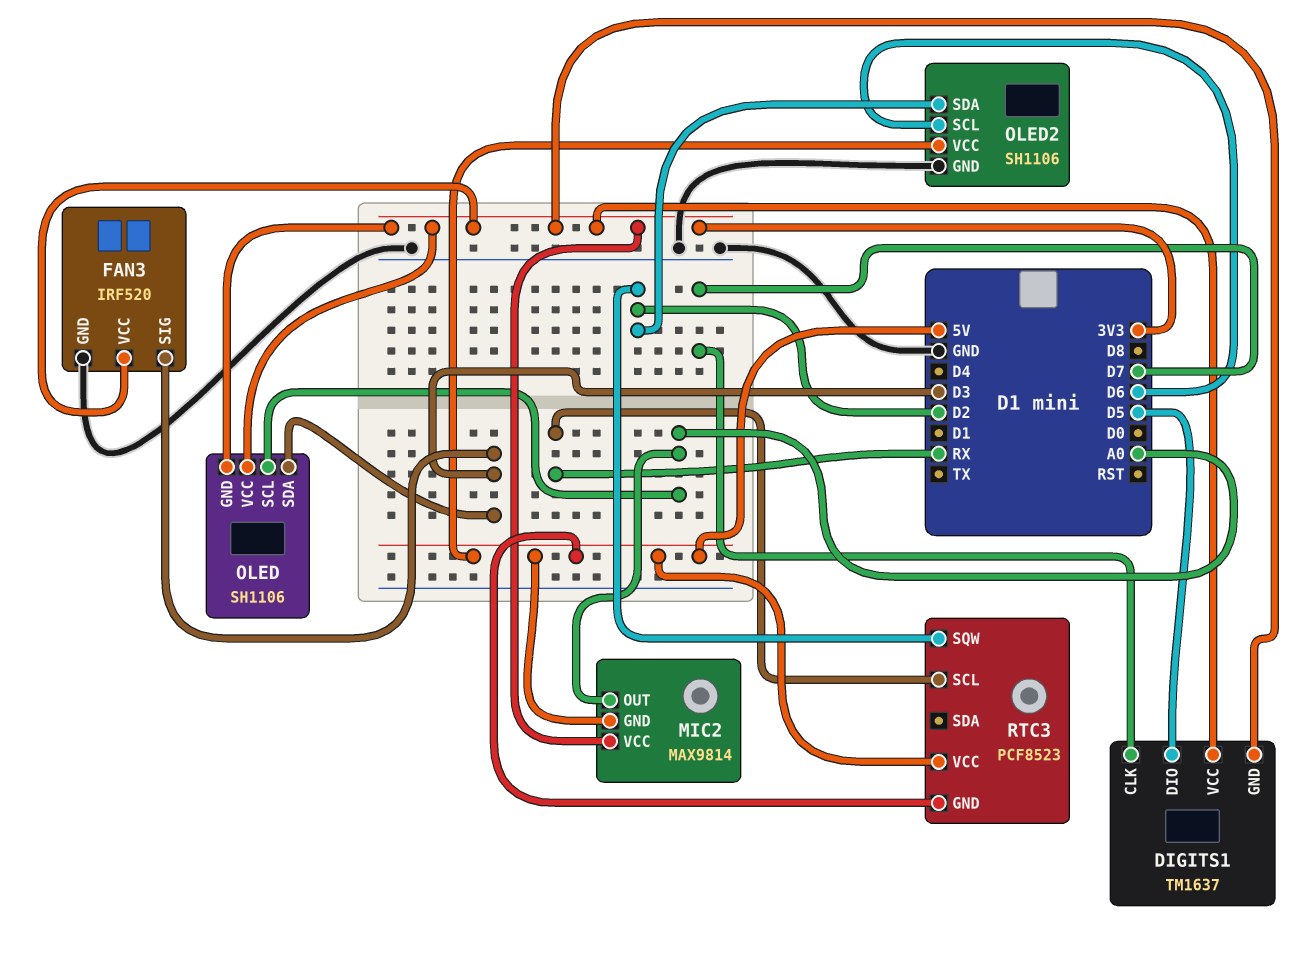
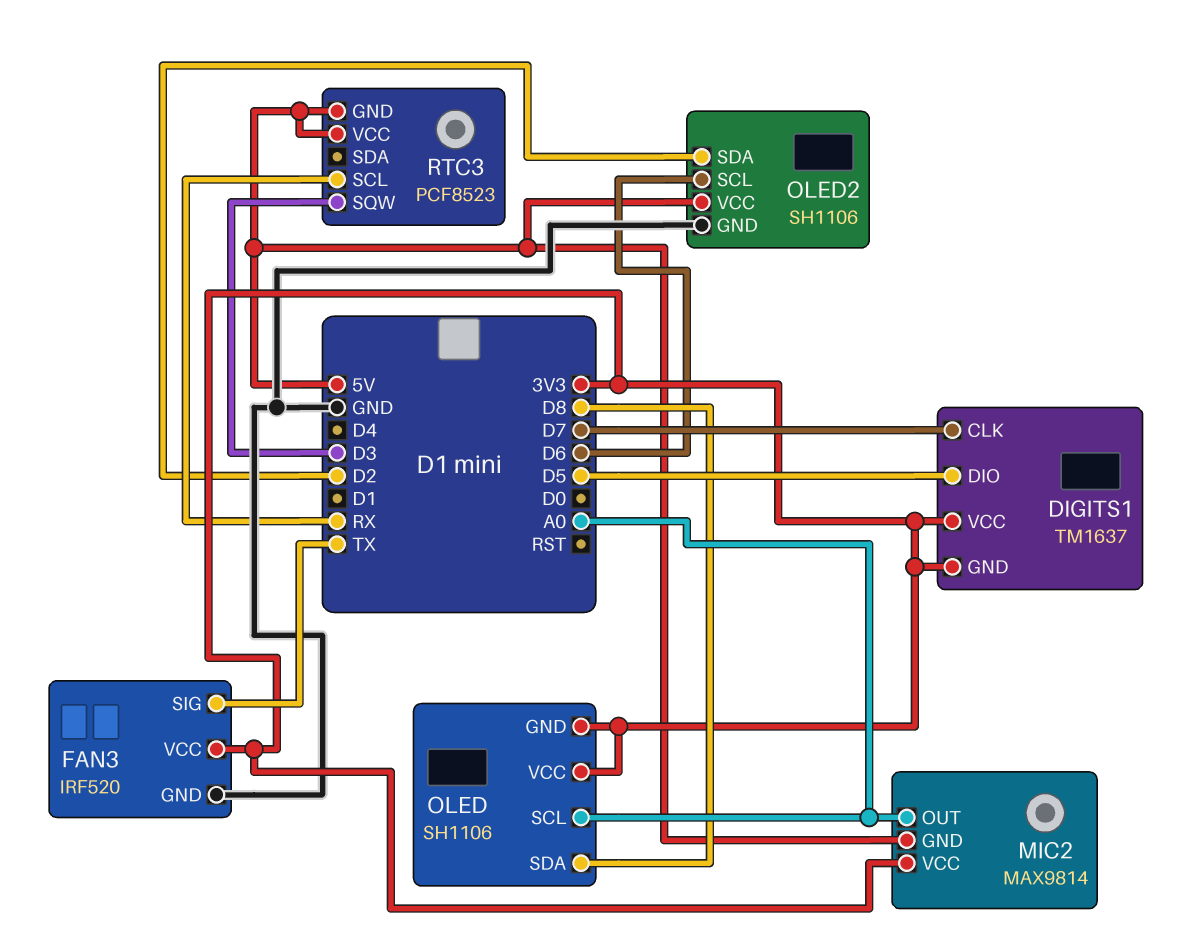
FAN3 pin SIG: D3 -> TX
OLED pin SDA: D3 -> D8
RTC3 pin SQW: D2 -> D3

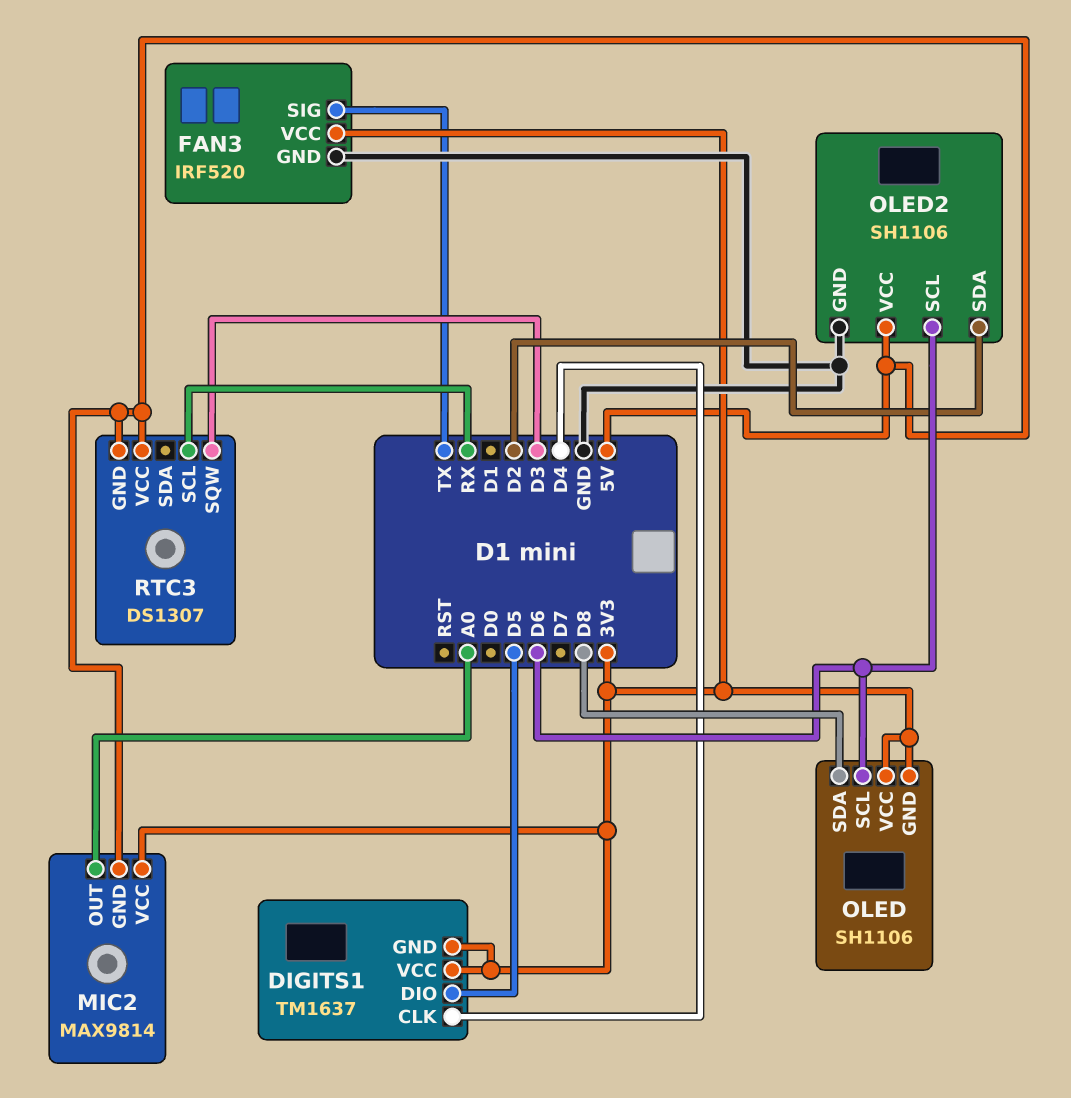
DIGITS1 pin CLK: D7 -> D4
OLED pin SCL: A0 -> D6
RTC3: PCF8523 -> DS1307

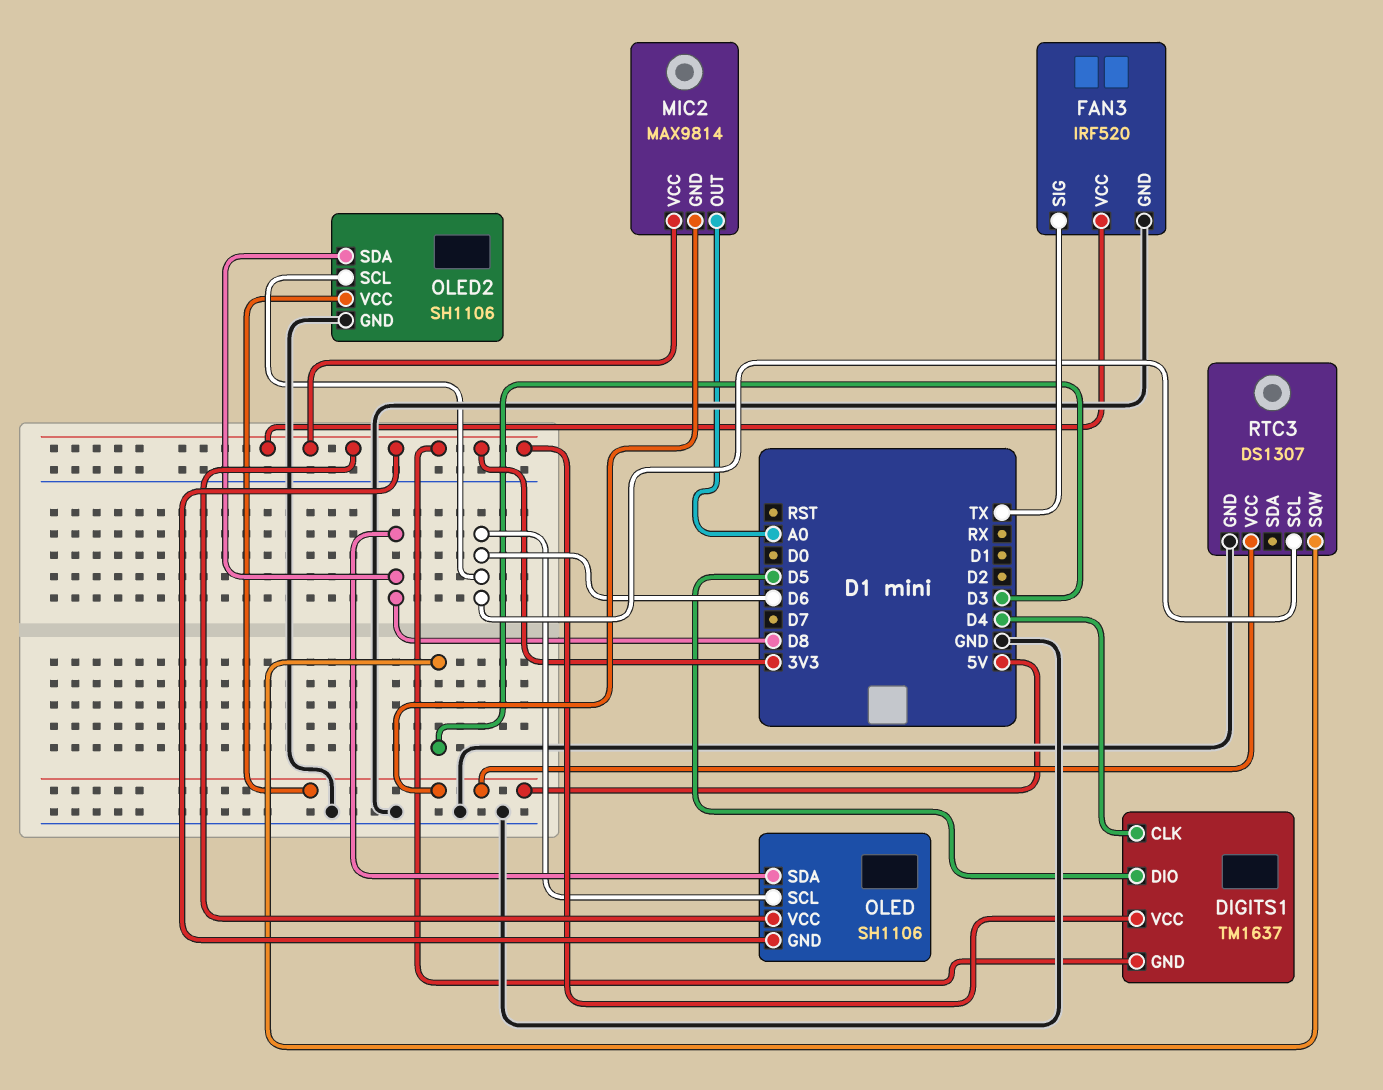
OLED2 pin SDA: D2 -> D8
RTC3 pin GND: 5V -> GND
RTC3 pin SCL: RX -> D6

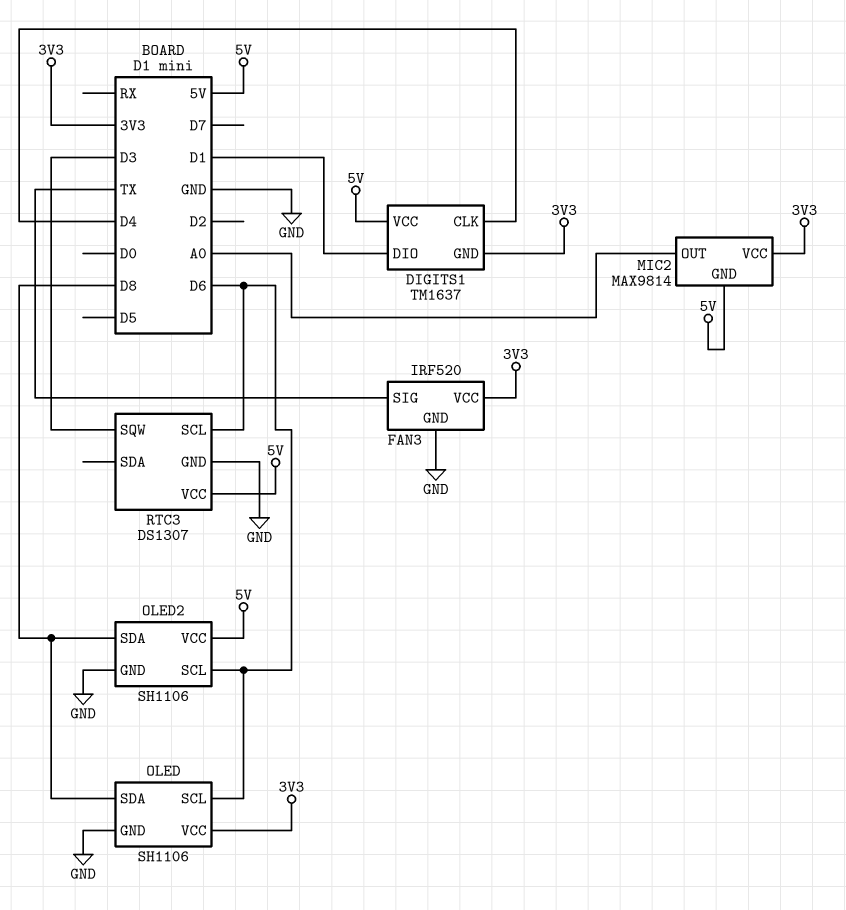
DIGITS1 pin DIO: D5 -> D1
DIGITS1 pin VCC: 3V3 -> 5V
OLED pin GND: 3V3 -> GND

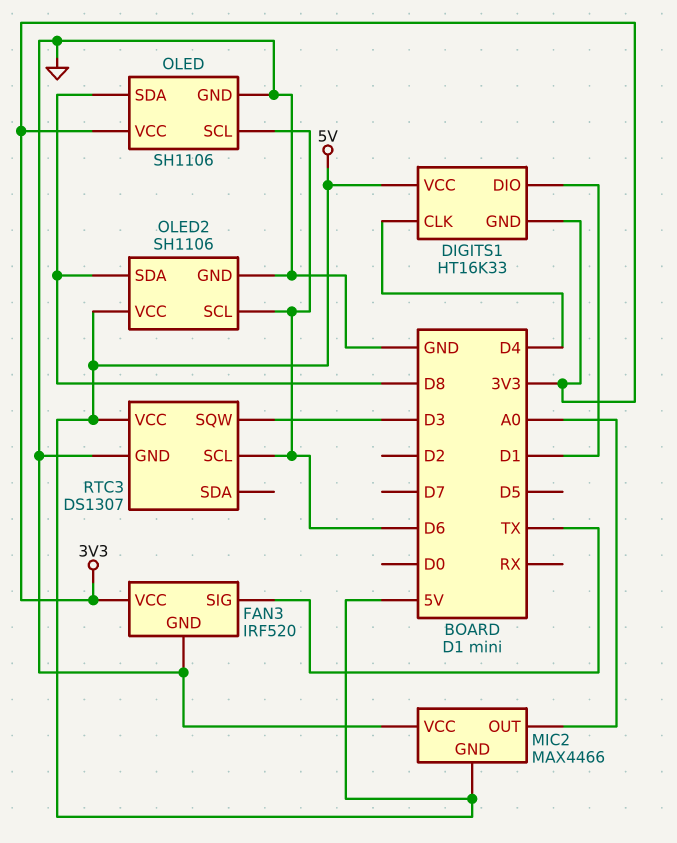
DIGITS1: TM1637 -> HT16K33
MIC2: MAX9814 -> MAX4466
MIC2 pin VCC: 3V3 -> GND

